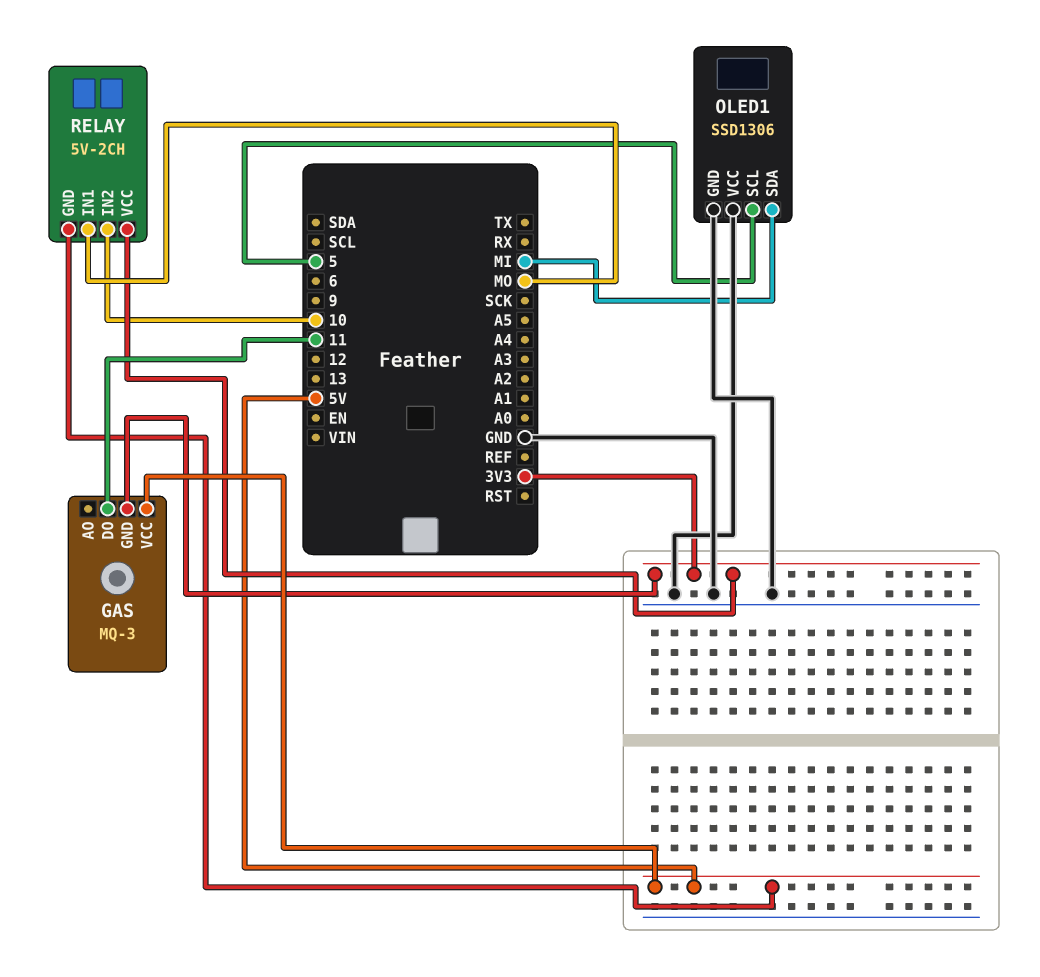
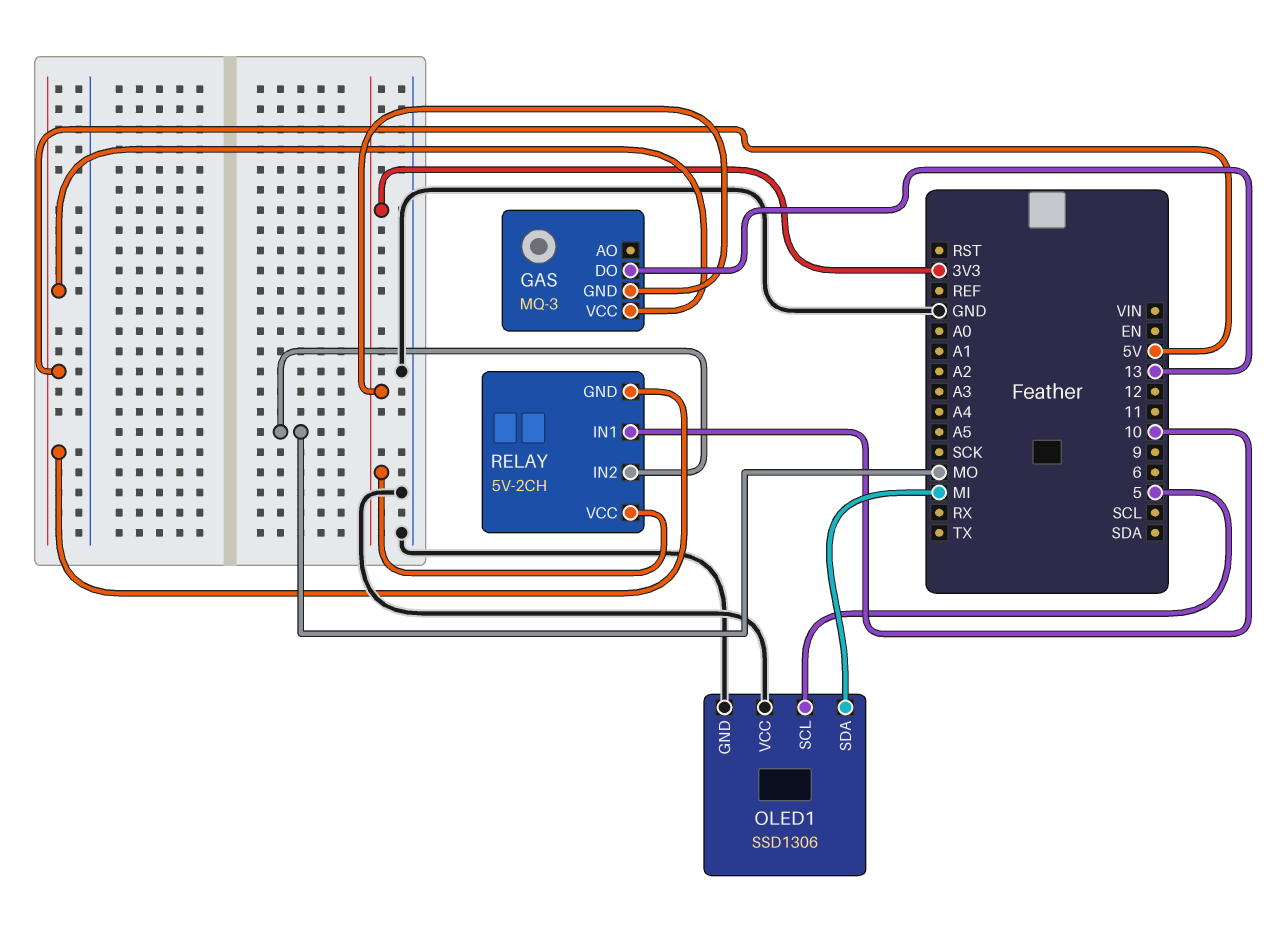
GAS pin DO: 11 -> 13
RELAY pin IN1: MO -> 10
RELAY pin IN2: 10 -> MO

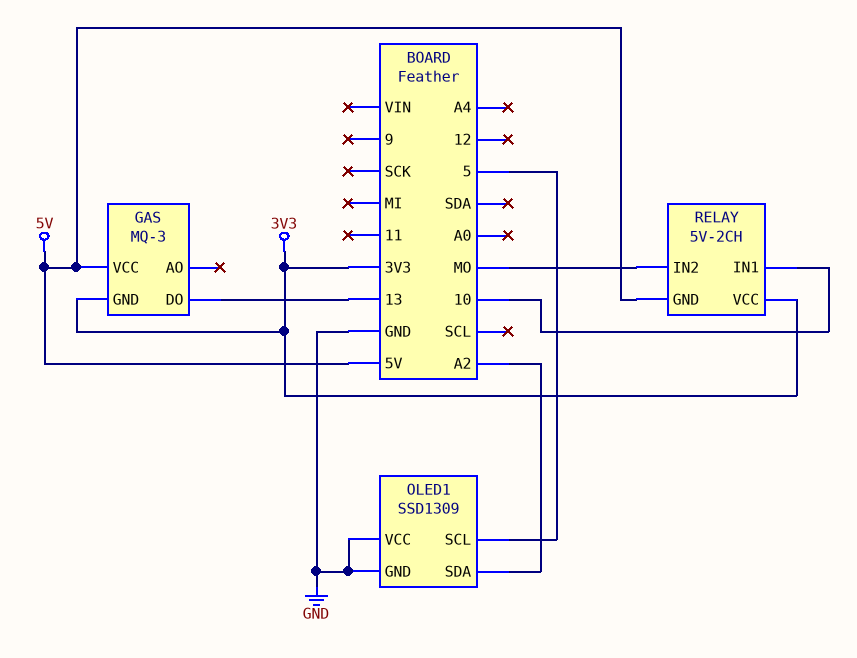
OLED1: SSD1306 -> SSD1309
OLED1 pin SDA: MI -> A2

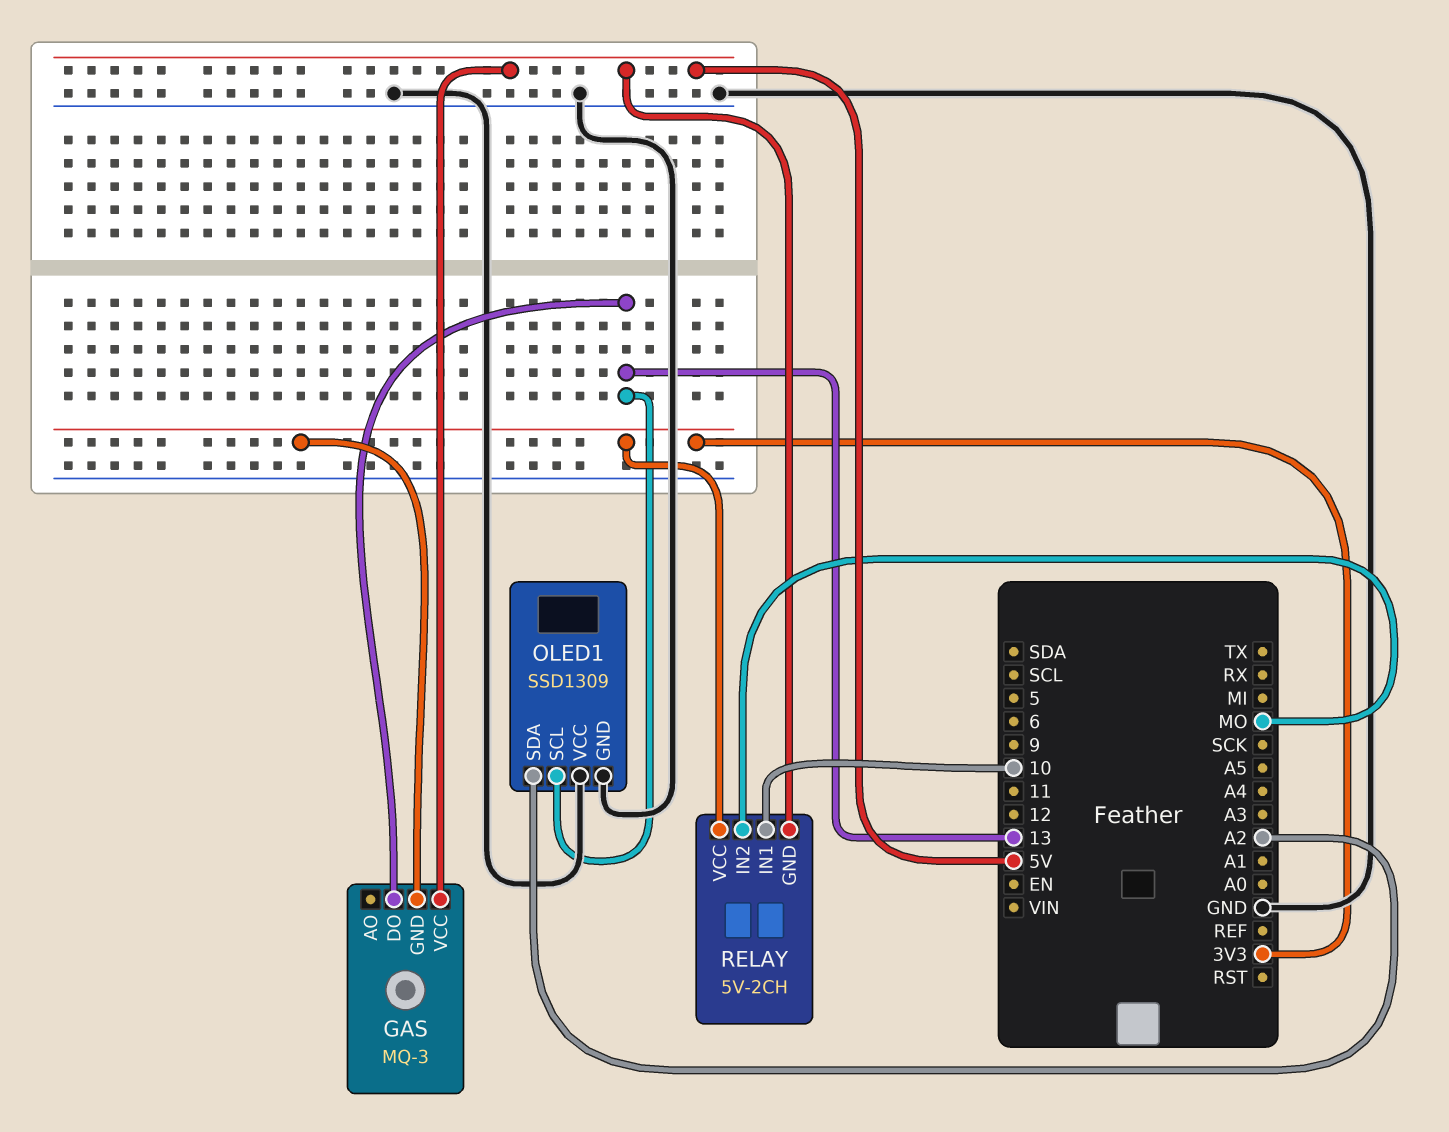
OLED1 pin SCL: 5 -> 13

